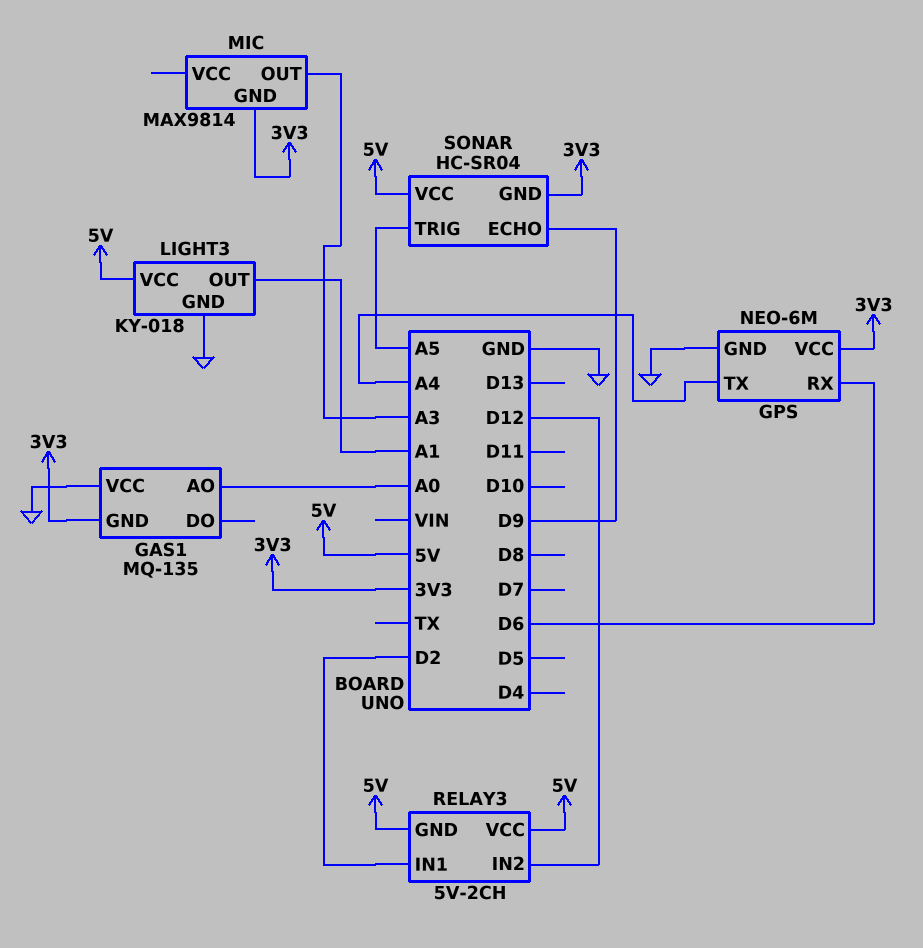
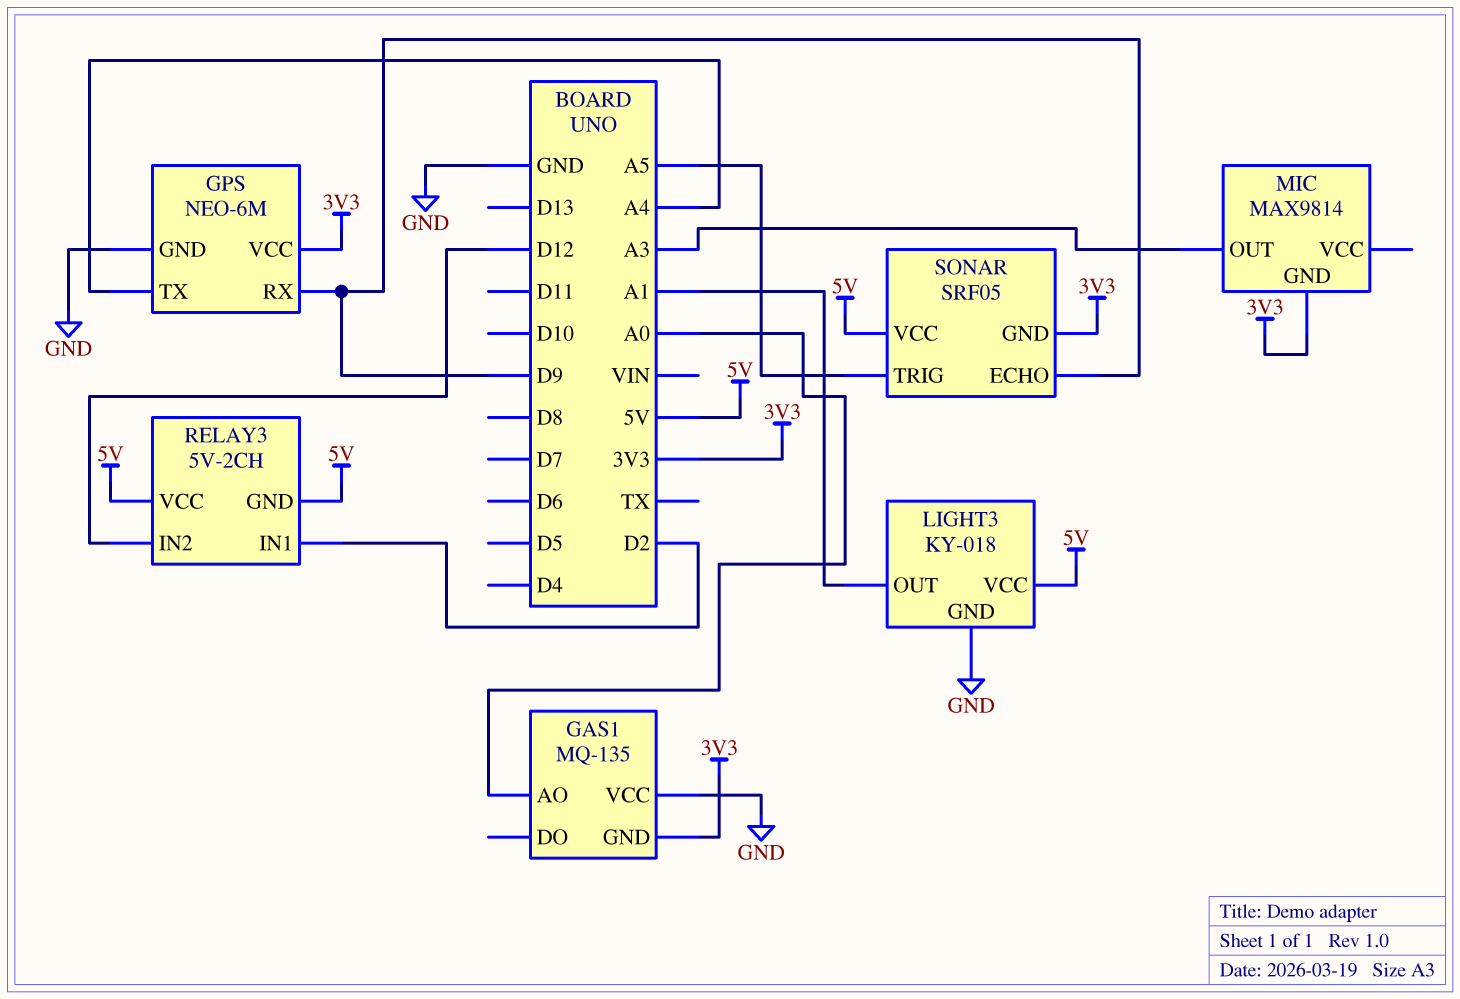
GPS pin RX: D6 -> D9
SONAR: HC-SR04 -> SRF05

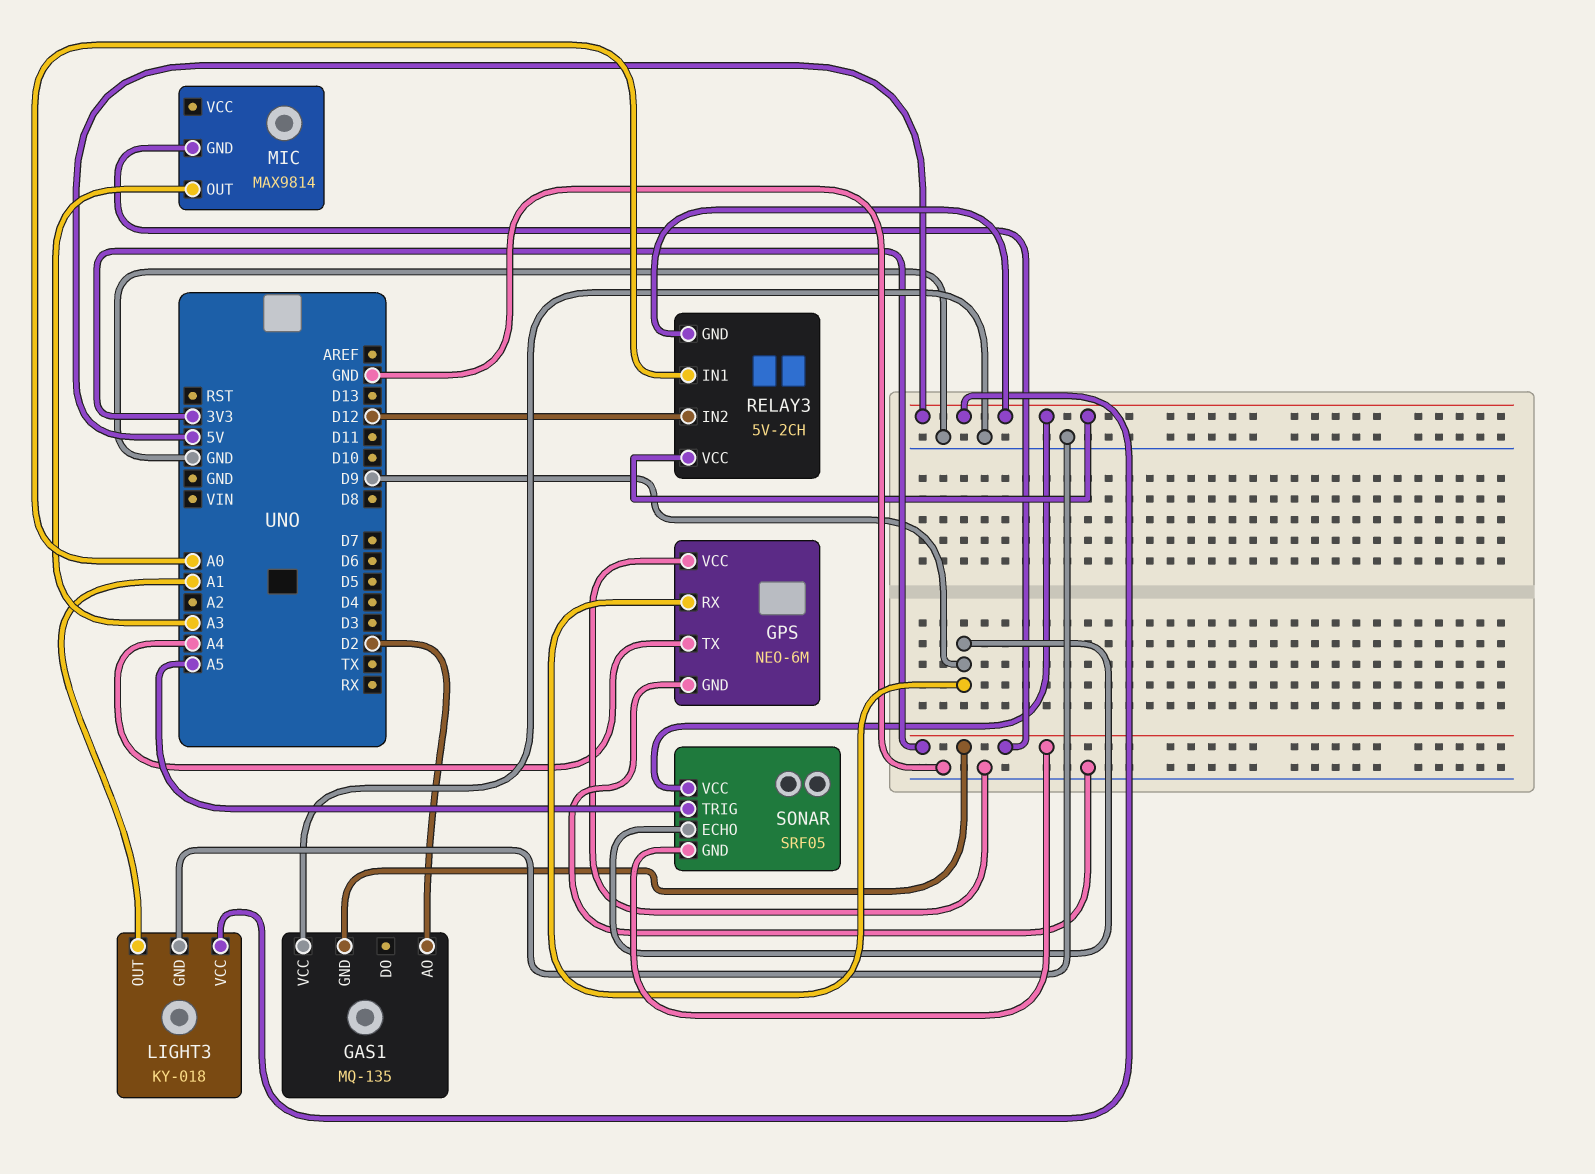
GAS1 pin AO: A0 -> D2
GPS pin VCC: 3V3 -> GND
RELAY3 pin IN1: D2 -> A0

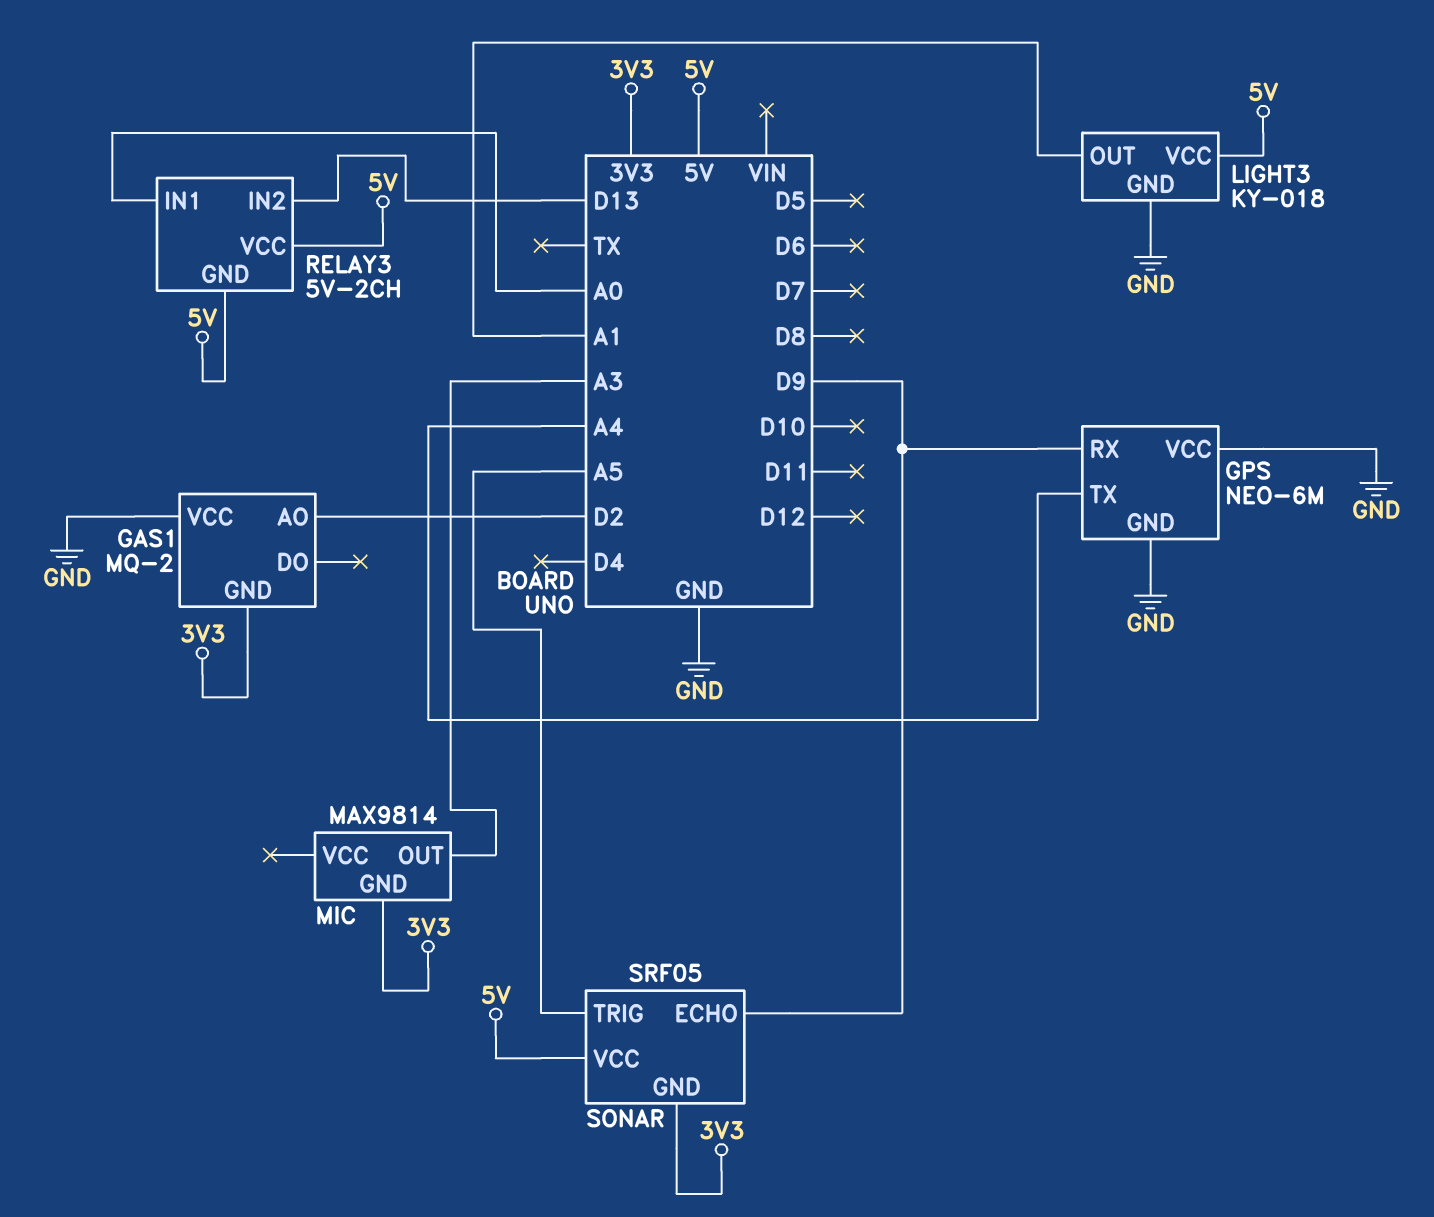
GAS1: MQ-135 -> MQ-2
RELAY3 pin IN2: D12 -> D13

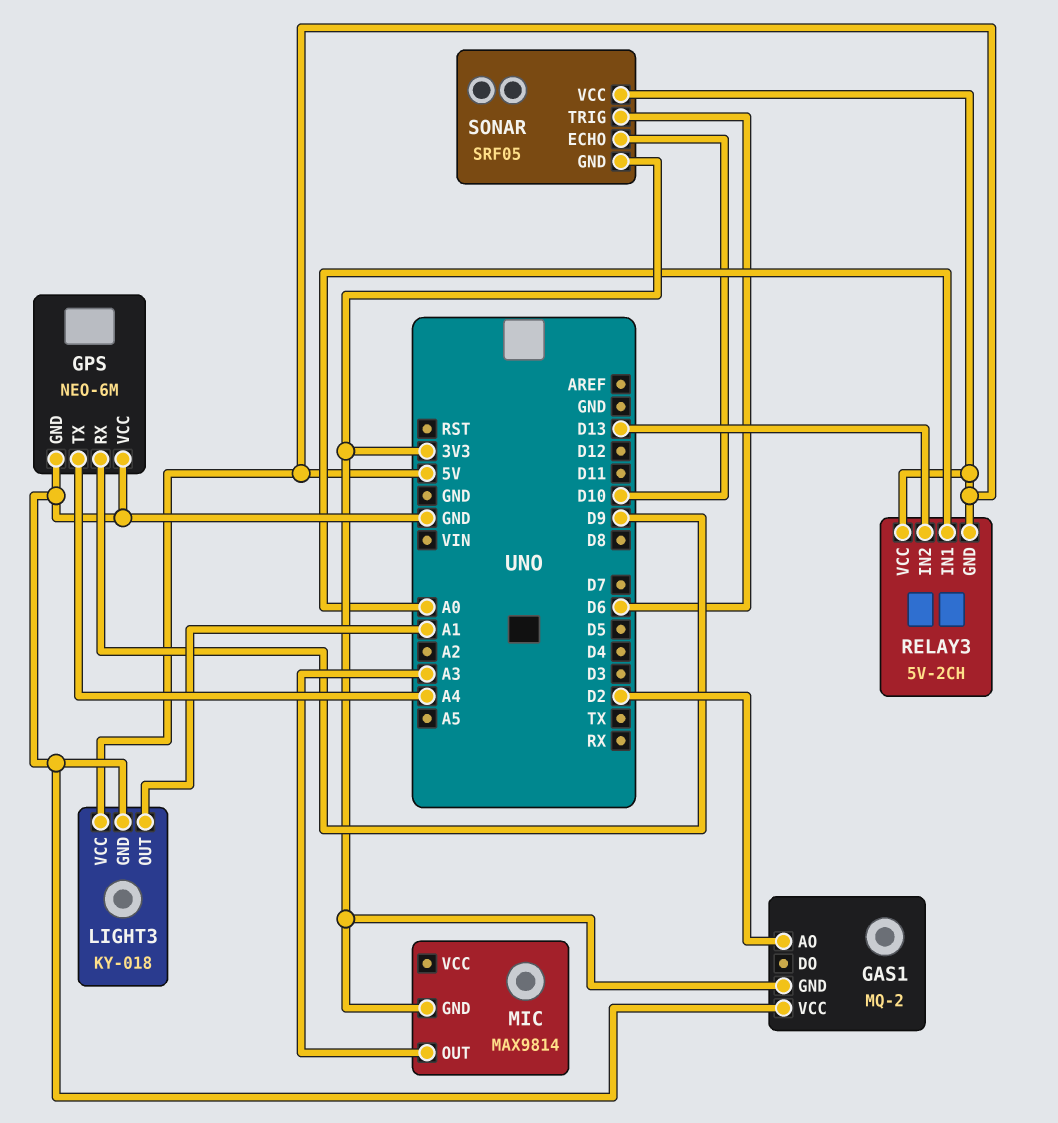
SONAR pin ECHO: D9 -> D10
SONAR pin TRIG: A5 -> D6

